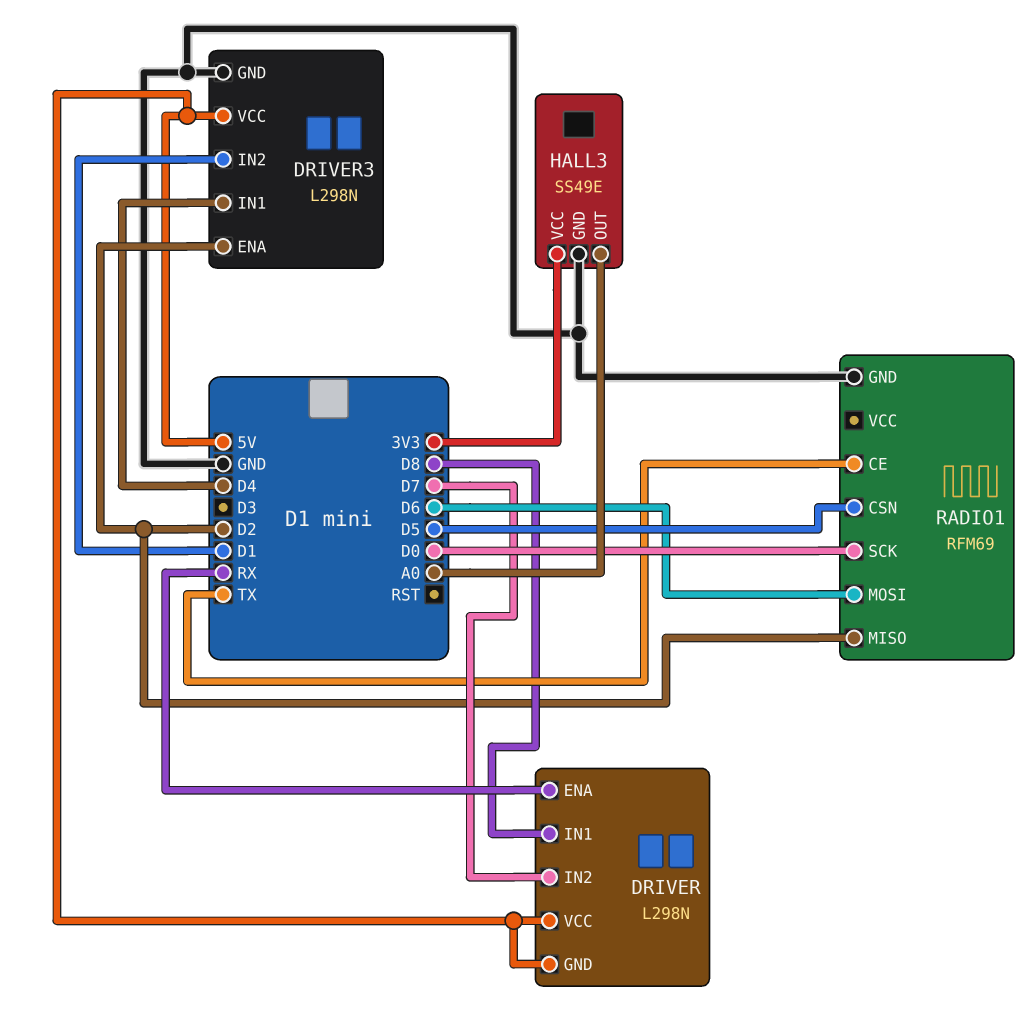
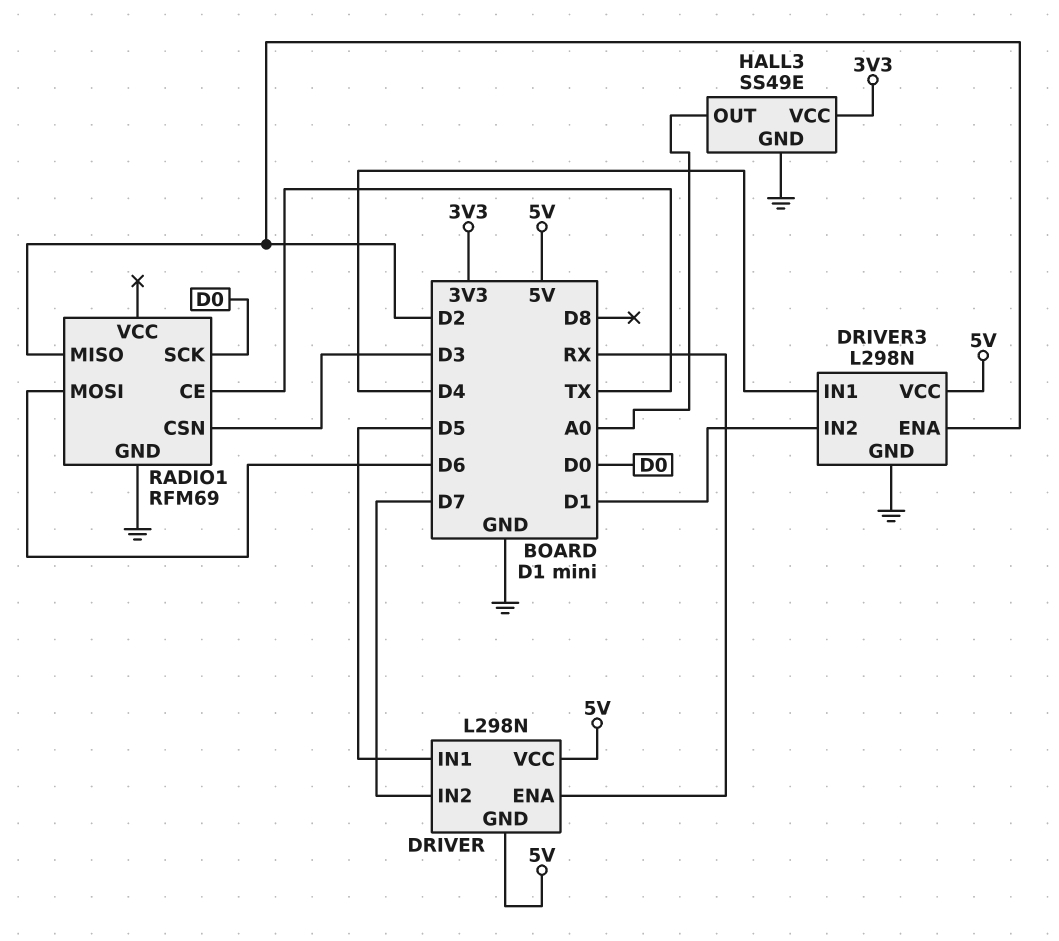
DRIVER pin IN1: D8 -> D5
RADIO1 pin CSN: D5 -> D3

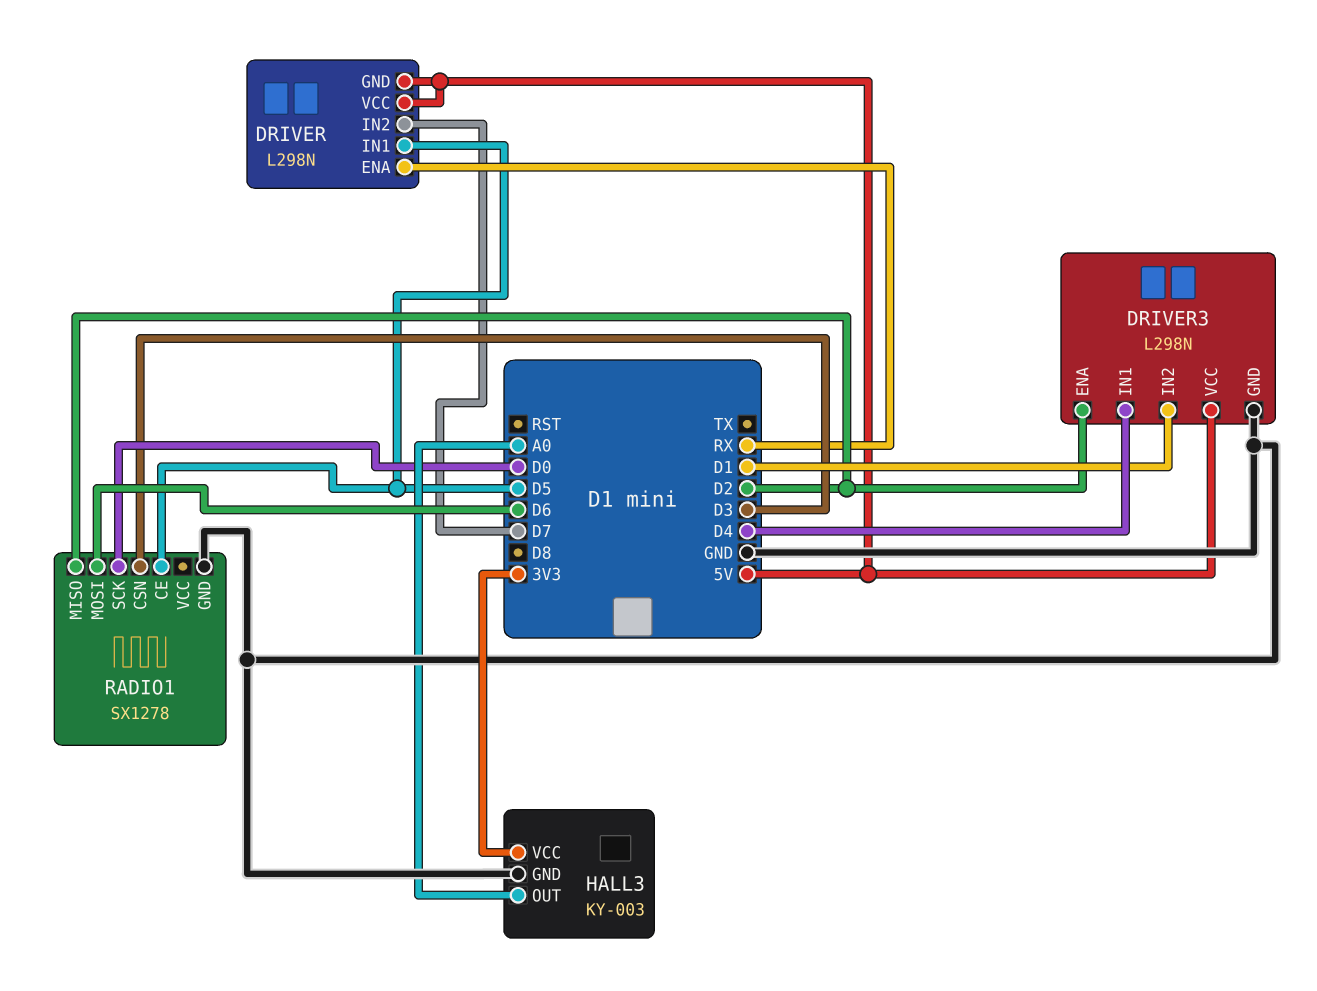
HALL3: SS49E -> KY-003
RADIO1: RFM69 -> SX1278
RADIO1 pin CE: TX -> D5

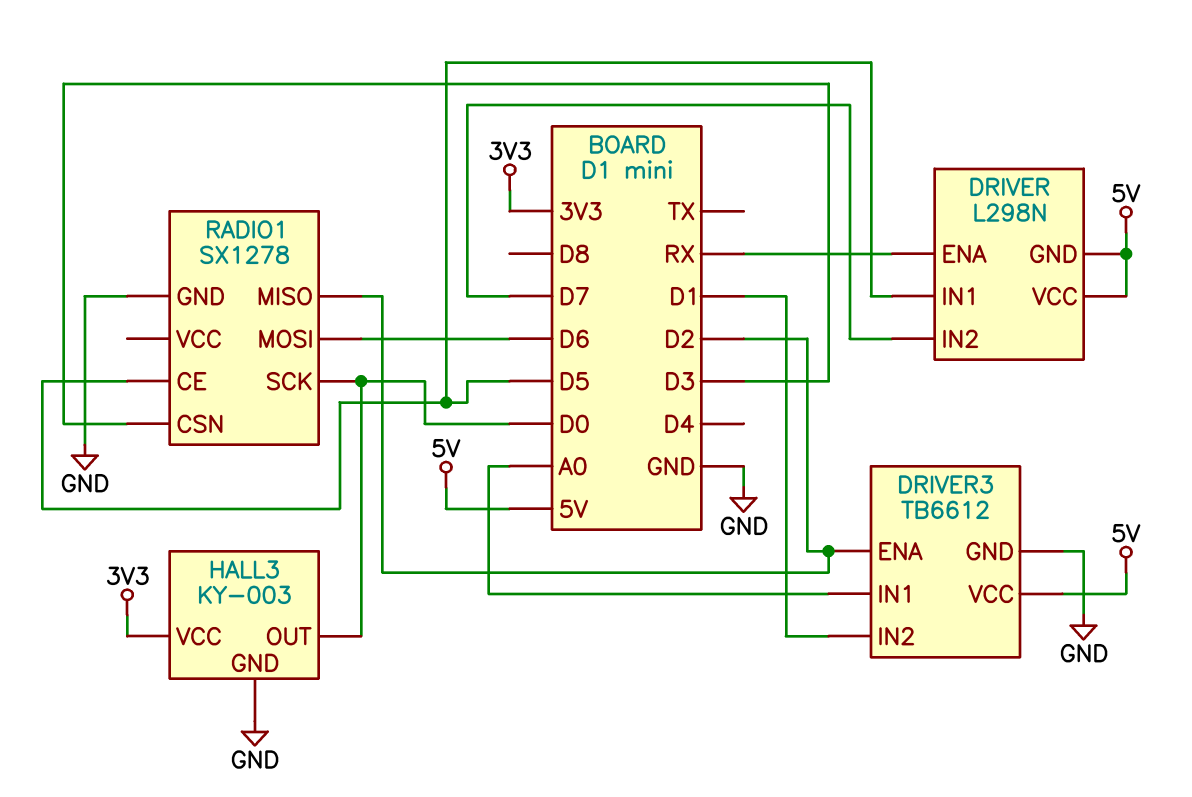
DRIVER3: L298N -> TB6612
DRIVER3 pin IN1: D4 -> A0
HALL3 pin OUT: A0 -> D0

